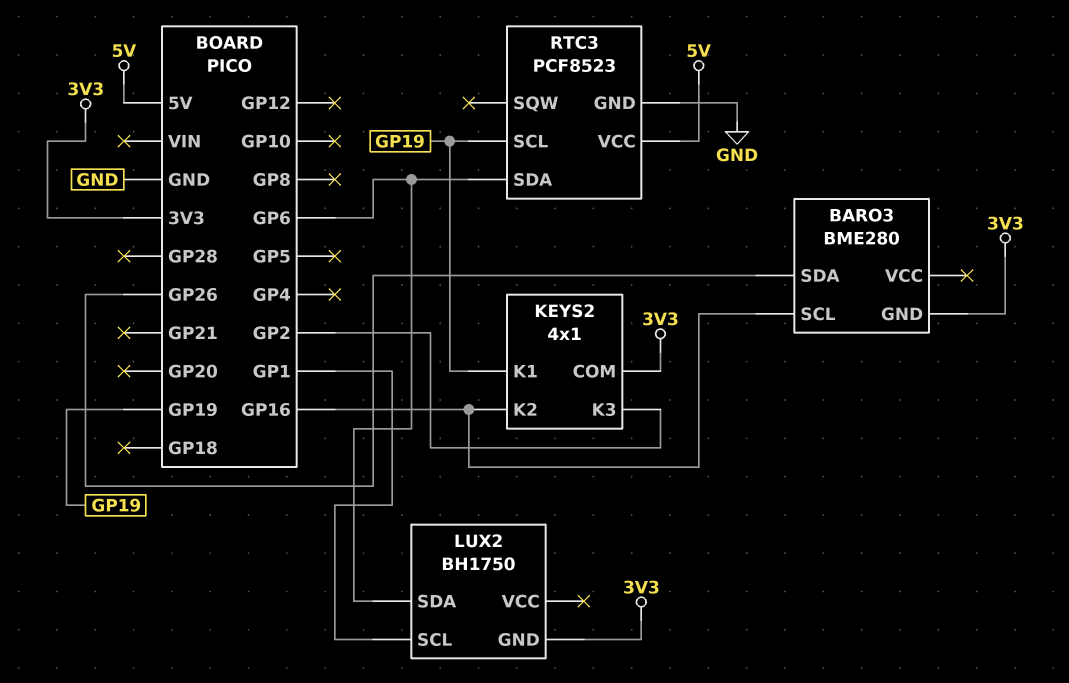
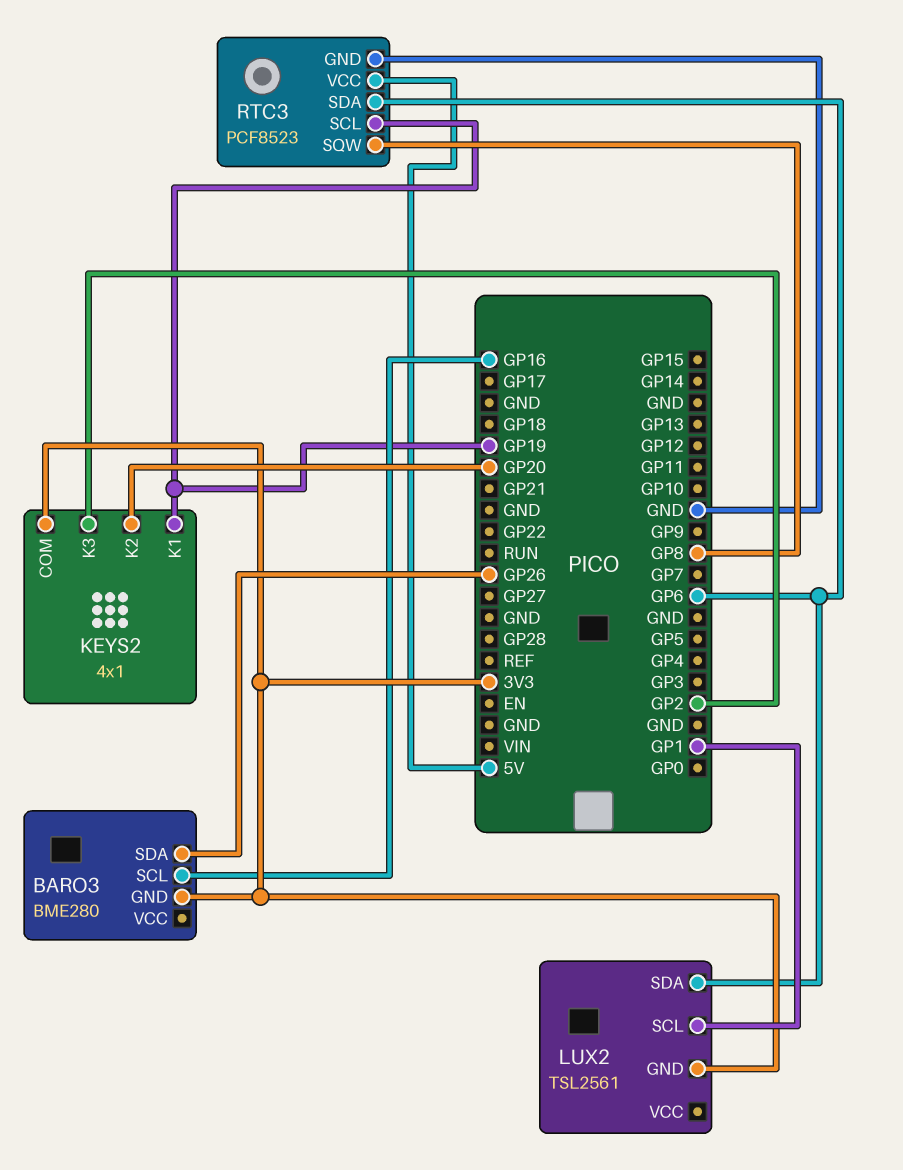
KEYS2 pin K2: GP16 -> GP20
LUX2: BH1750 -> TSL2561
RTC3 pin SQW: none -> GP8

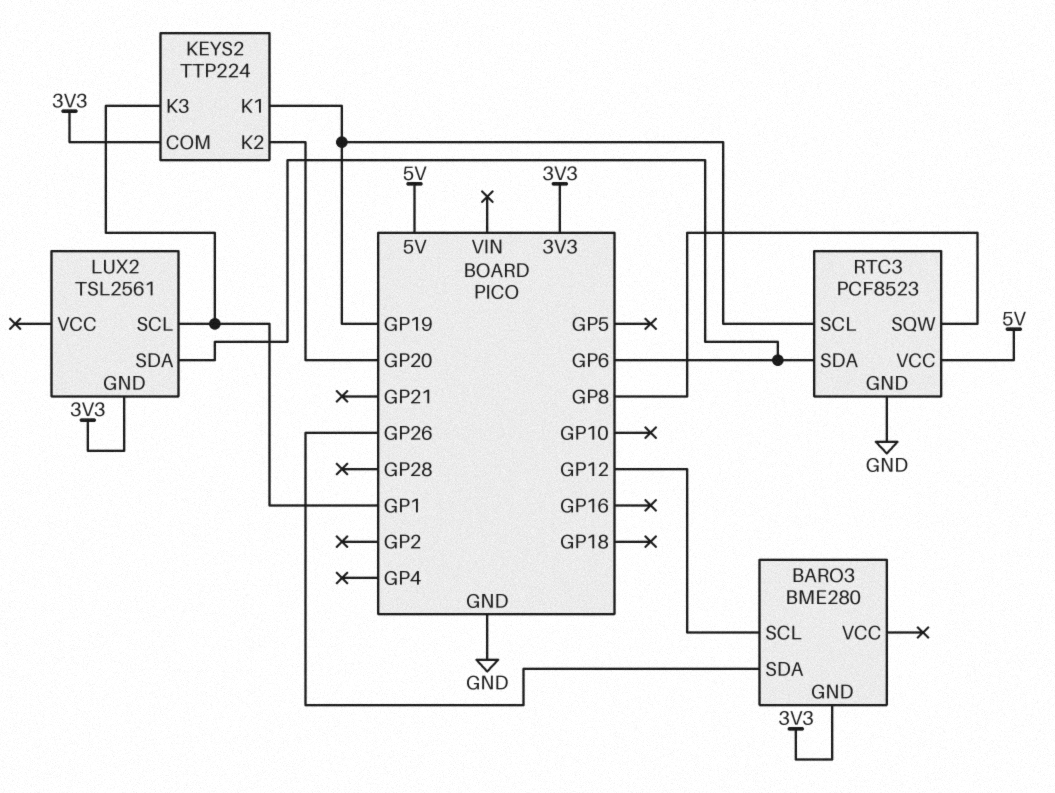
BARO3 pin SCL: GP16 -> GP12
KEYS2: 4x1 -> TTP224
KEYS2 pin K3: GP2 -> GP1

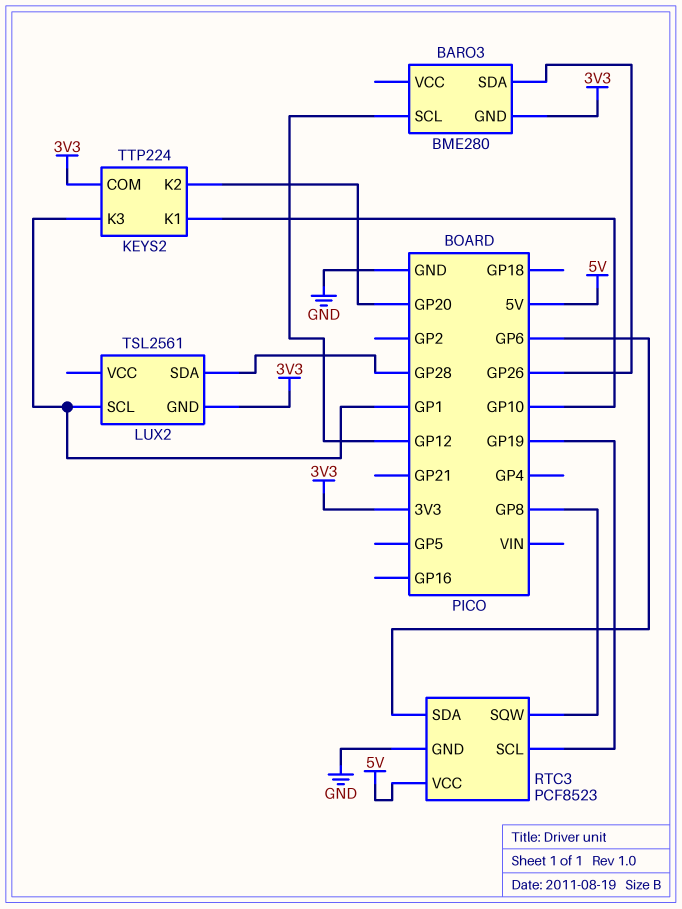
KEYS2 pin K1: GP19 -> GP10
LUX2 pin SDA: GP6 -> GP28

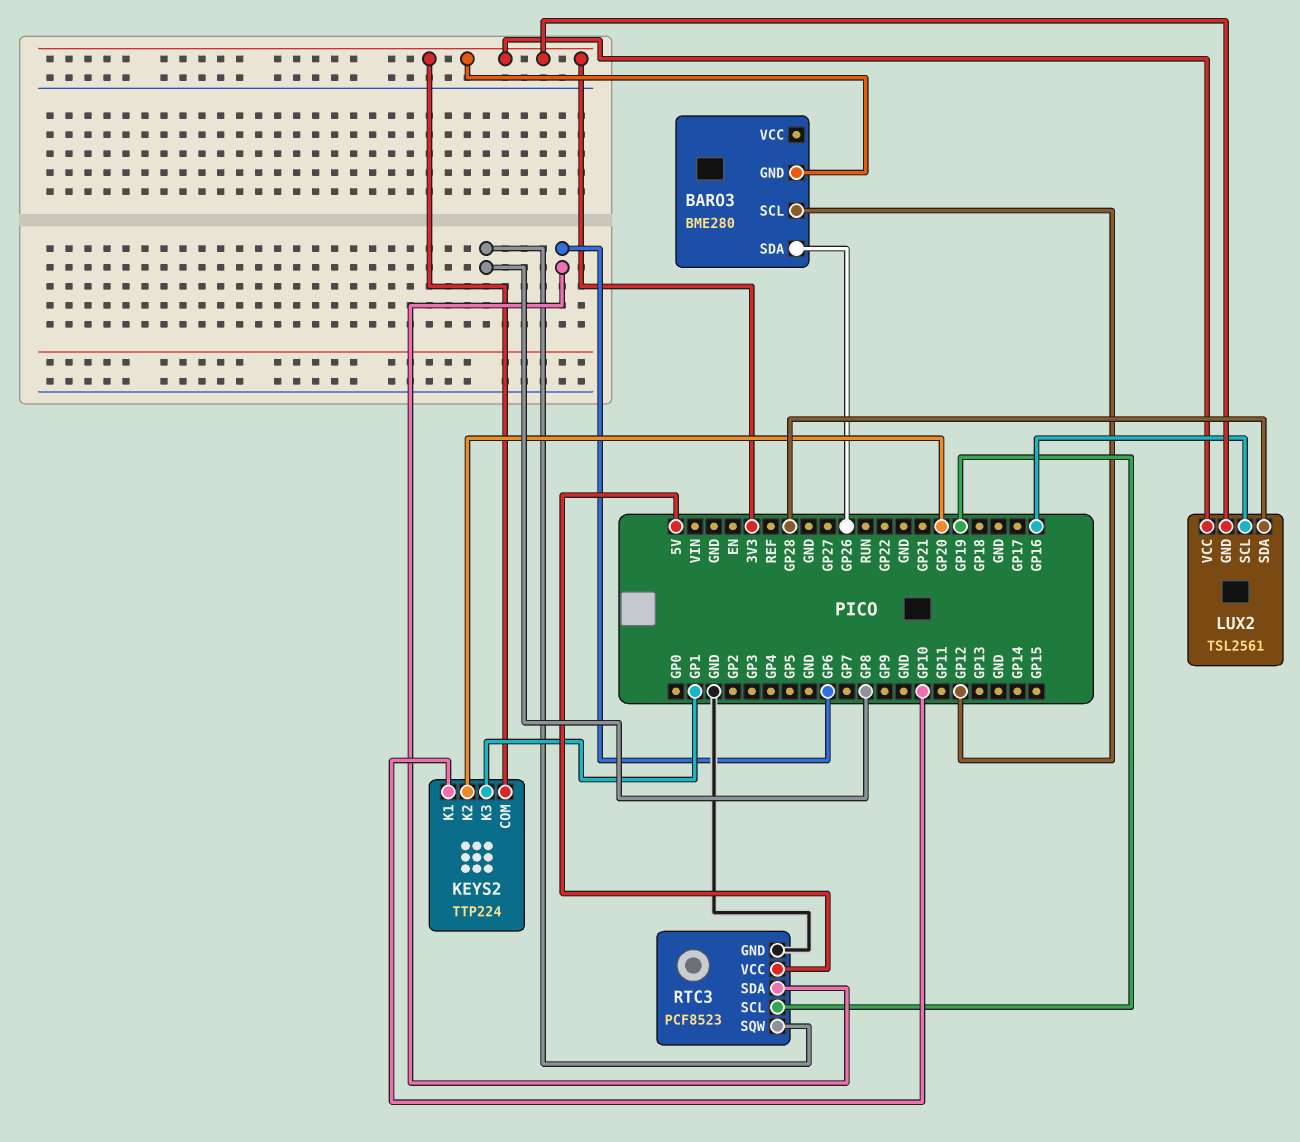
LUX2 pin SCL: GP1 -> GP16
LUX2 pin VCC: none -> 3V3

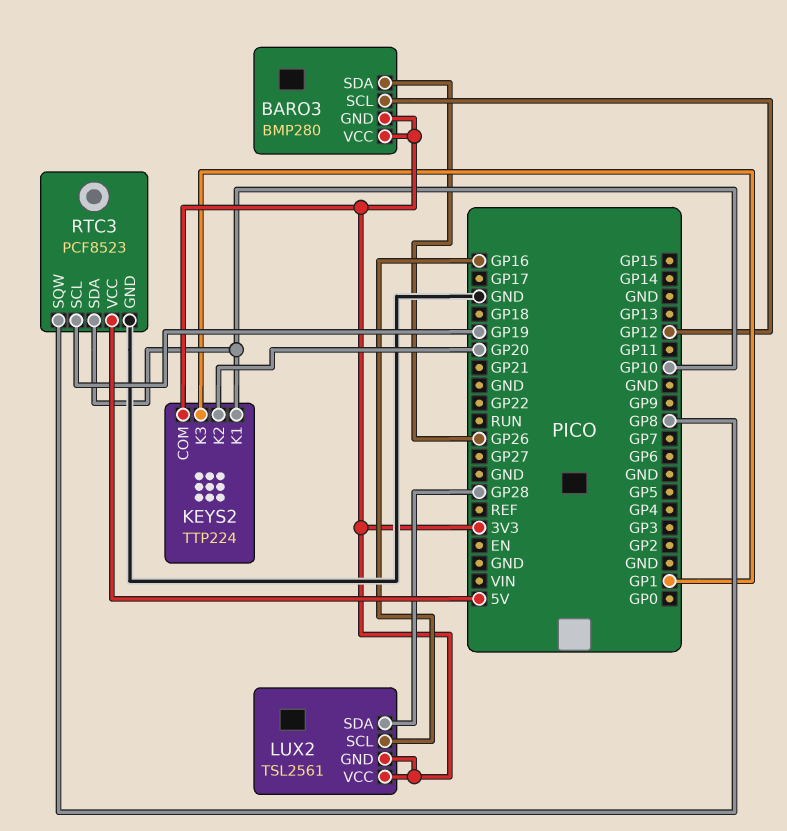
BARO3: BME280 -> BMP280
BARO3 pin VCC: none -> 3V3
RTC3 pin SDA: GP6 -> GP10

